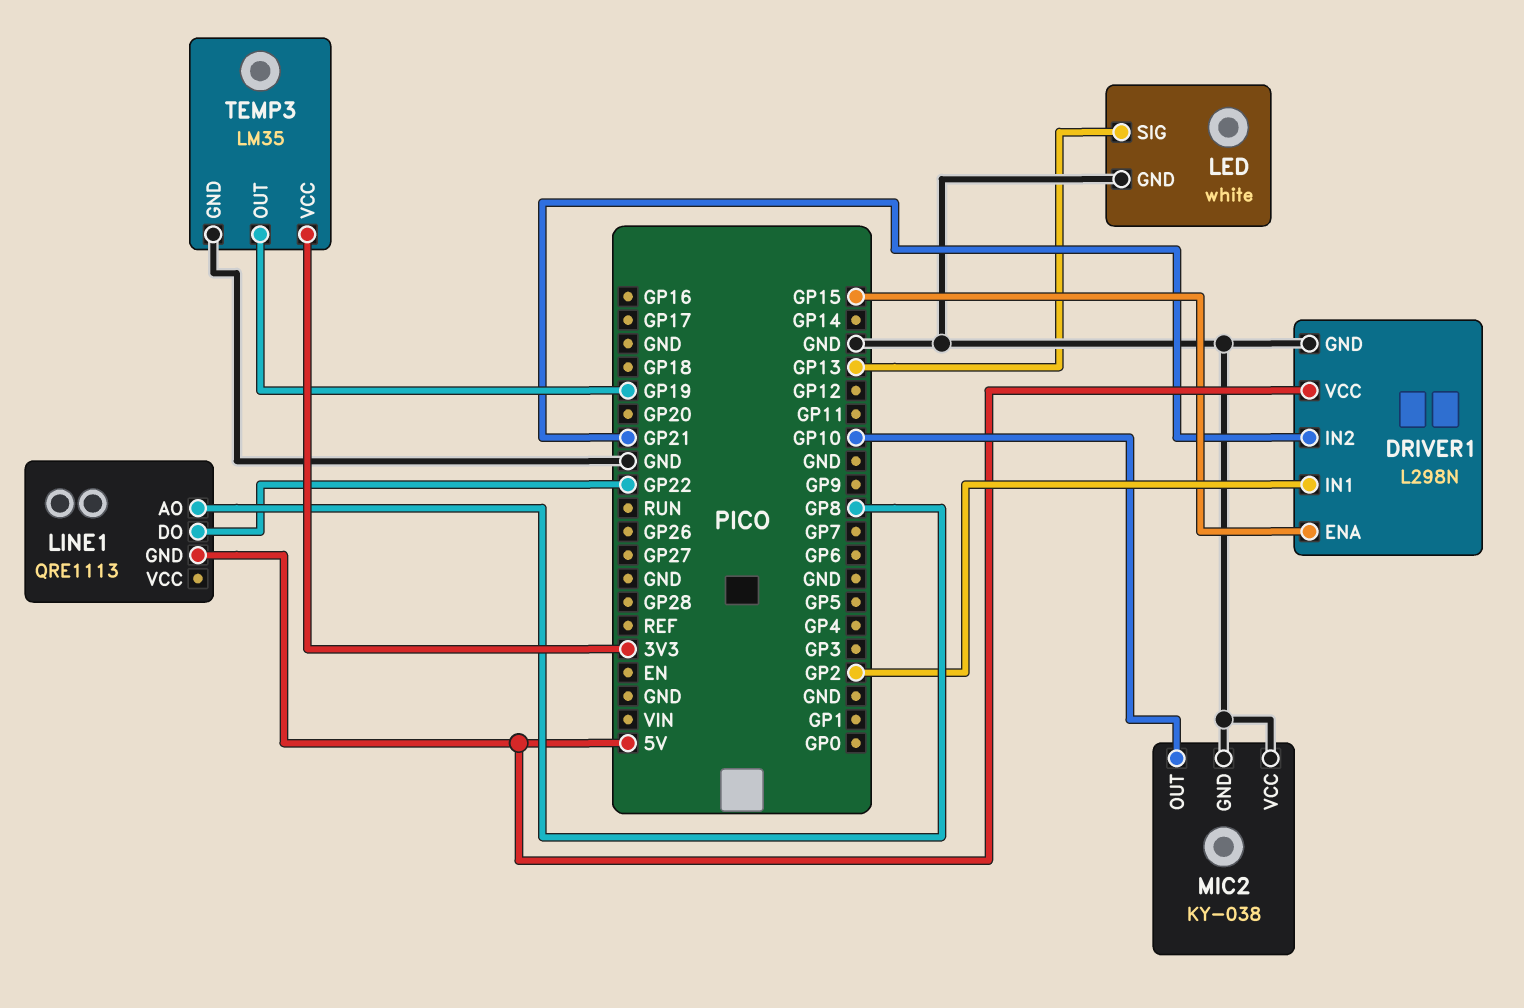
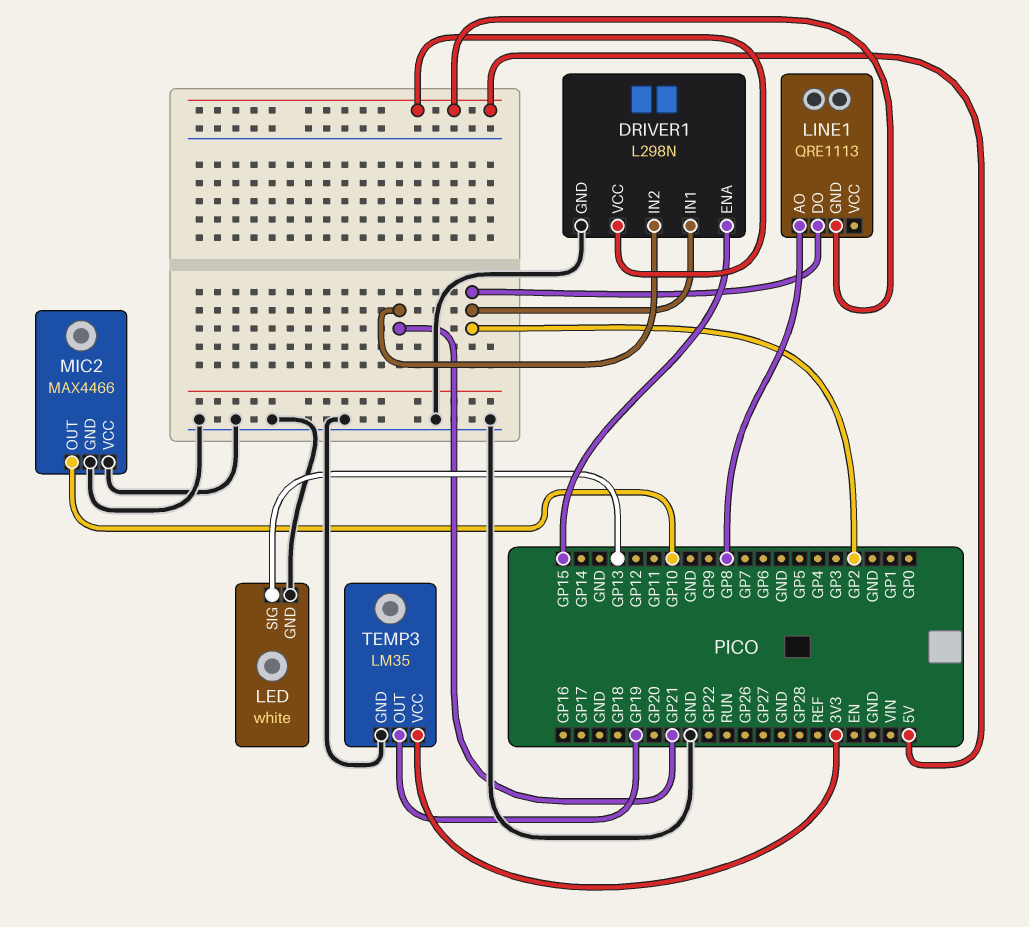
LINE1 pin DO: GP22 -> GP2
MIC2: KY-038 -> MAX4466

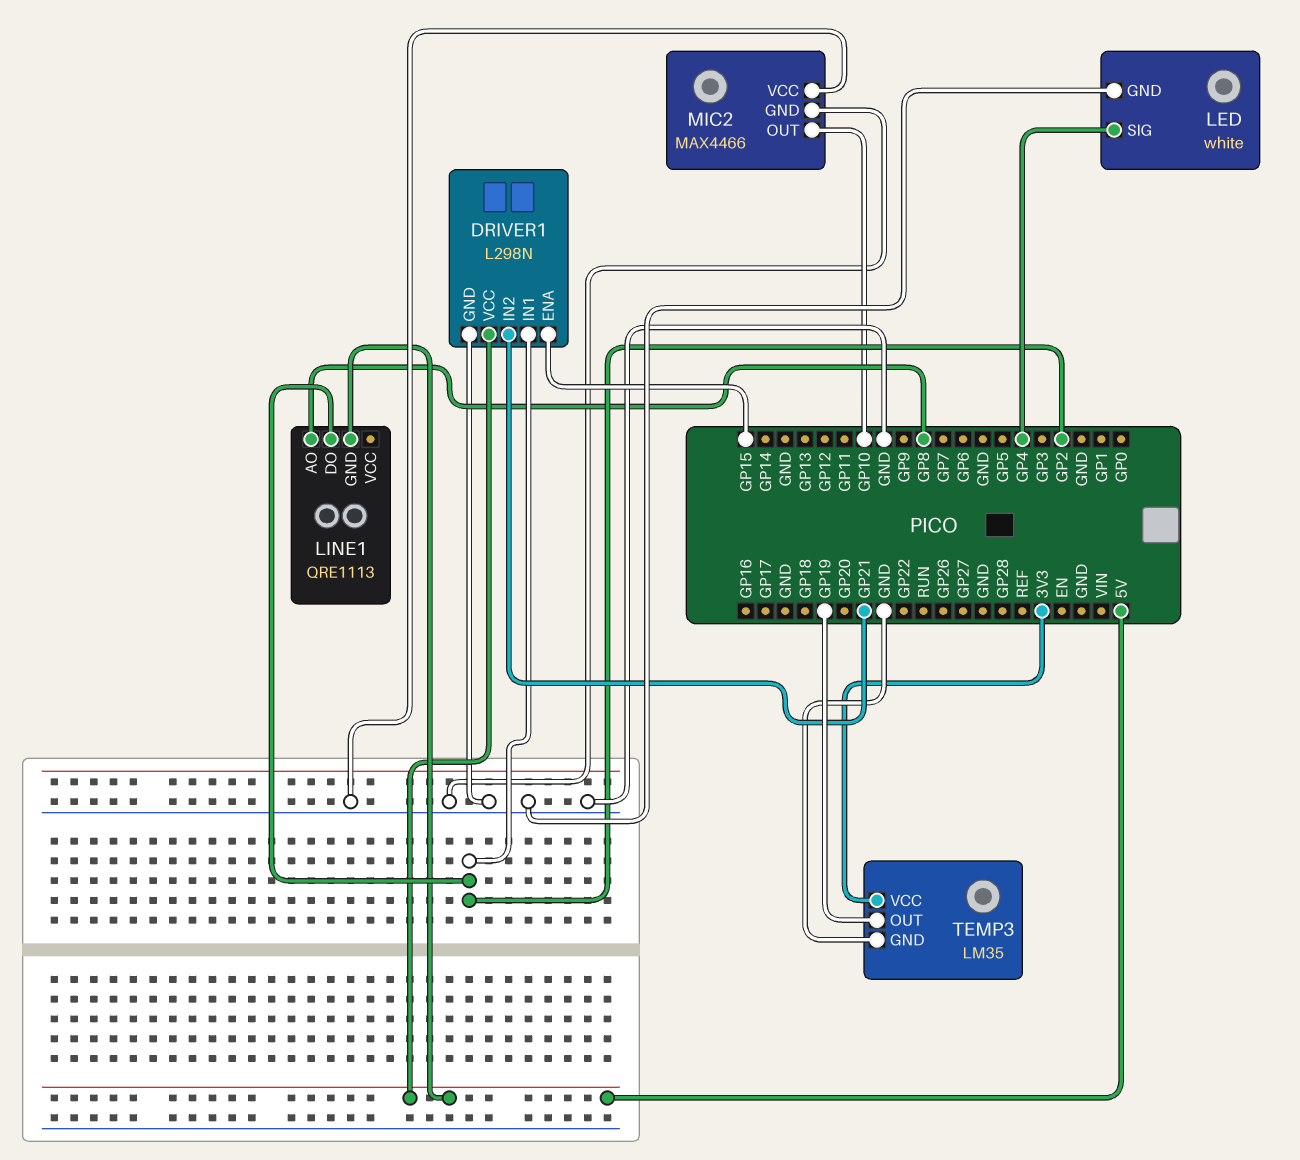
LED pin SIG: GP13 -> GP4

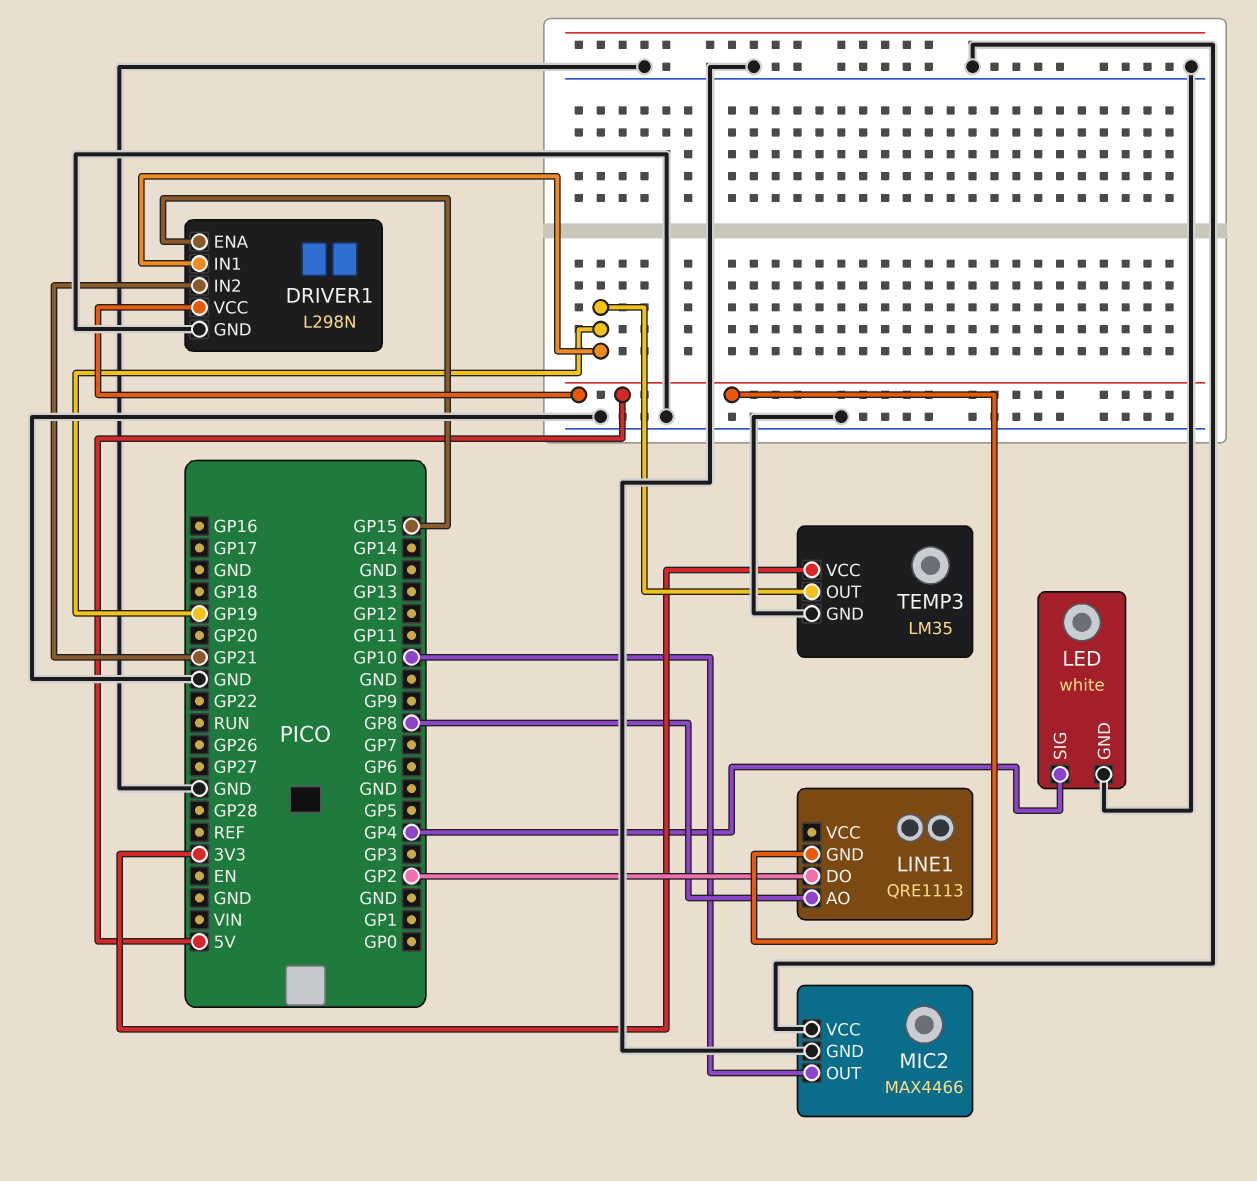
DRIVER1 pin IN1: GP2 -> GP19

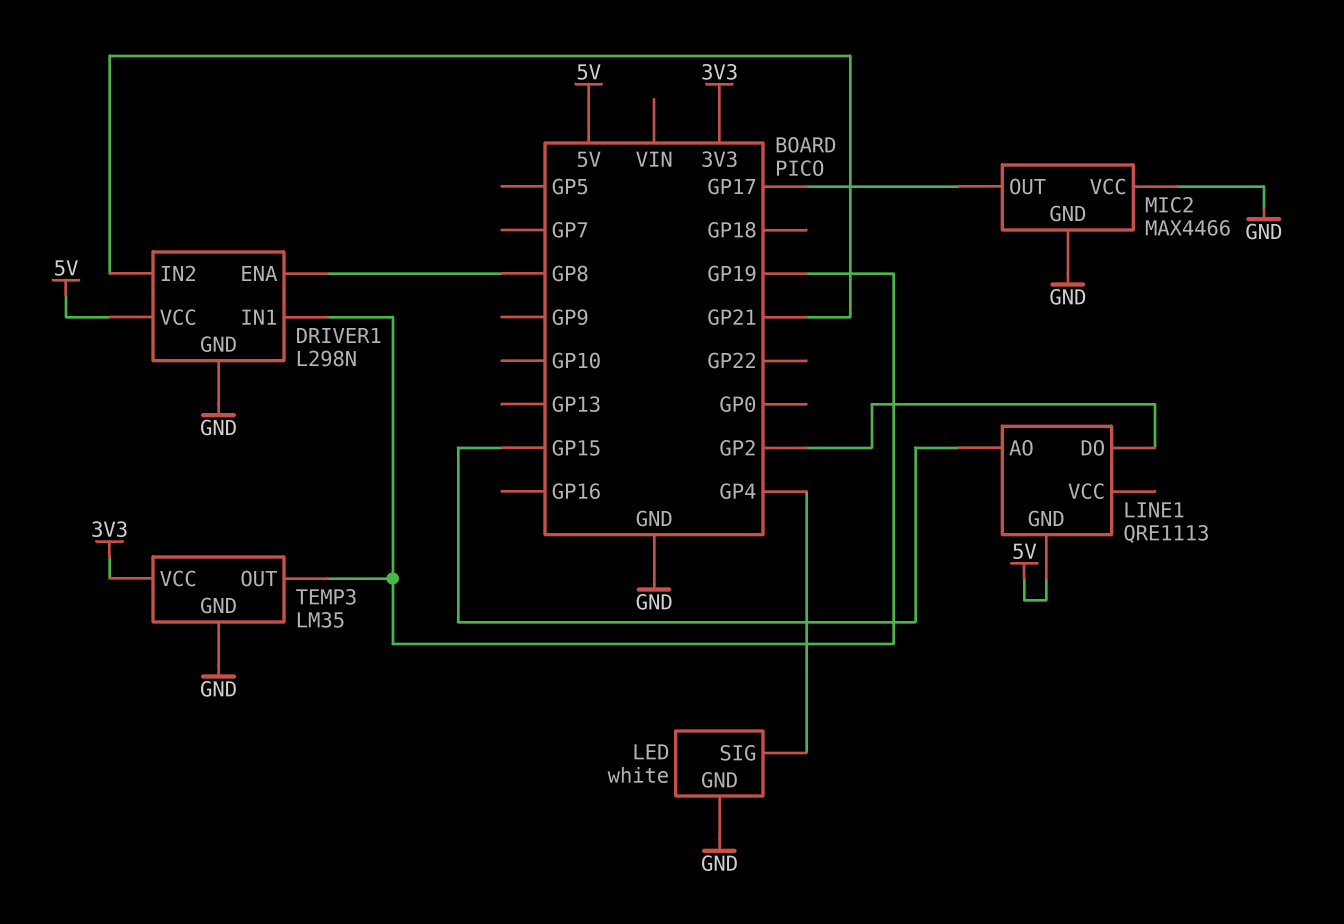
DRIVER1 pin ENA: GP15 -> GP8
LINE1 pin AO: GP8 -> GP15
MIC2 pin OUT: GP10 -> GP17

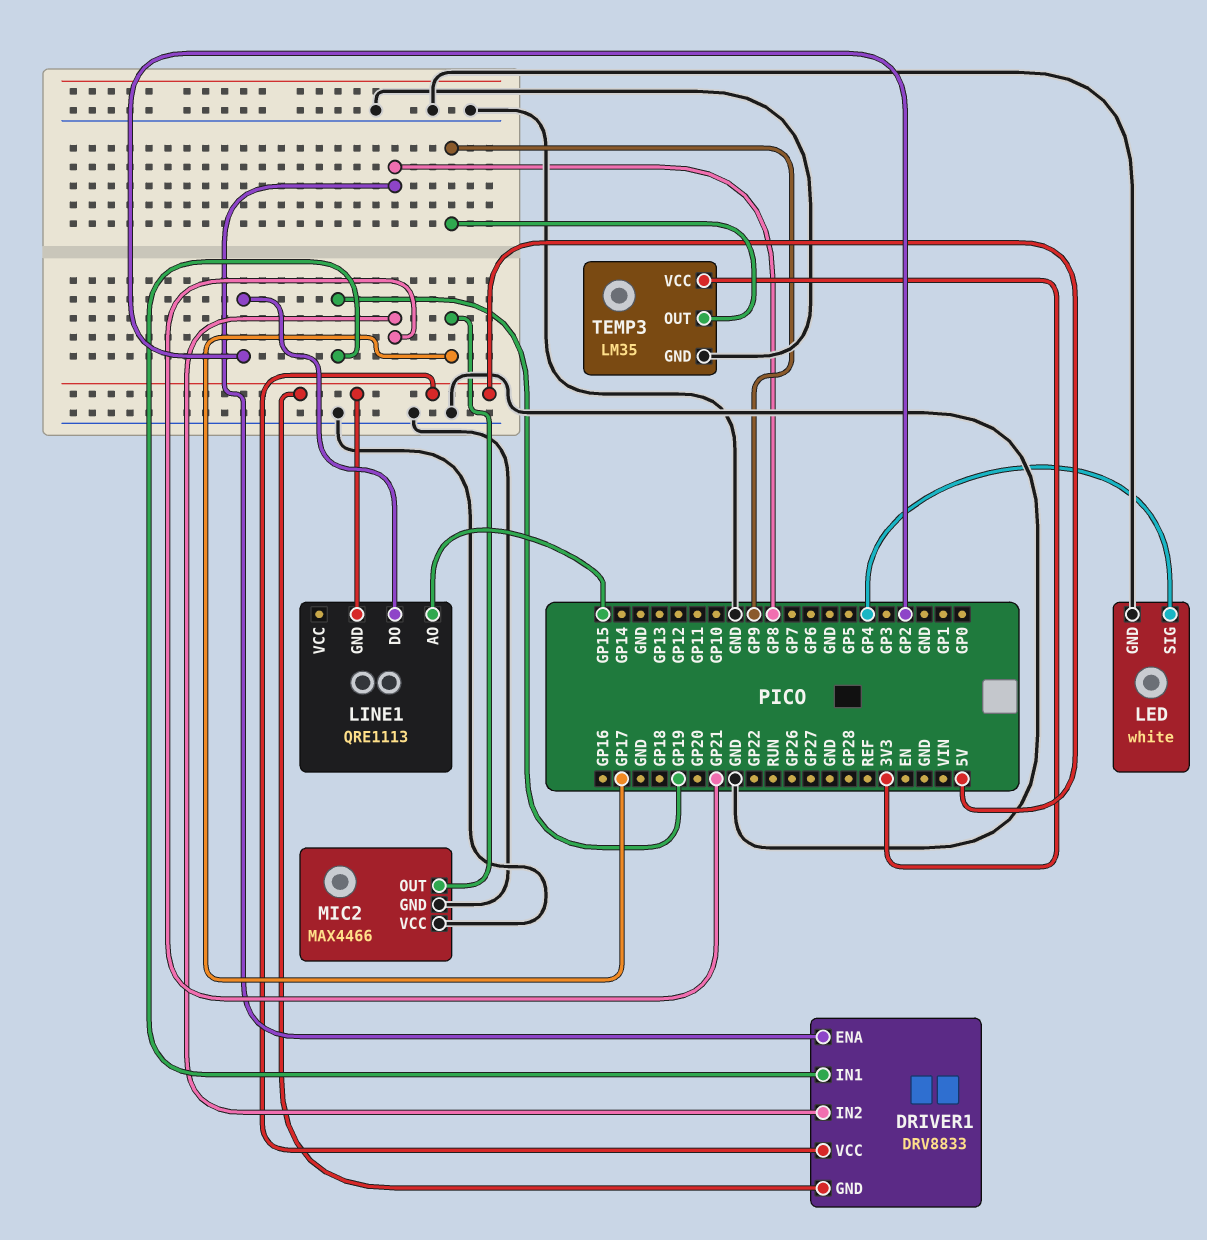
DRIVER1: L298N -> DRV8833
DRIVER1 pin GND: GND -> 5V
TEMP3 pin OUT: GP19 -> GP9

